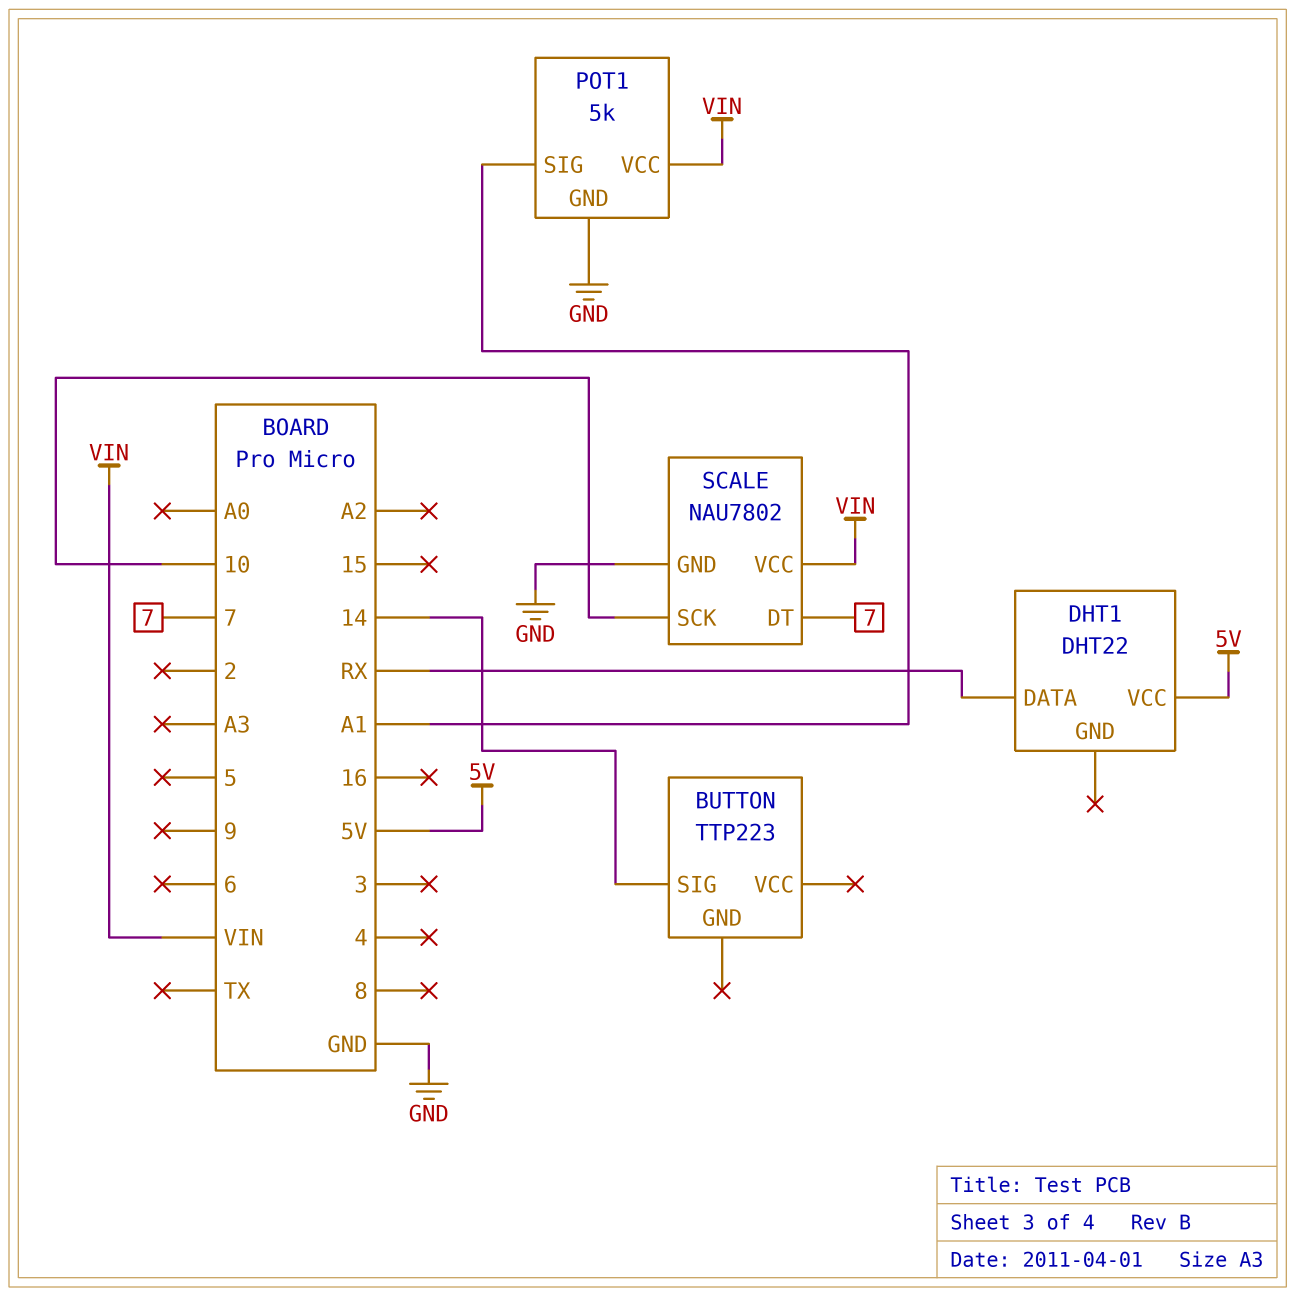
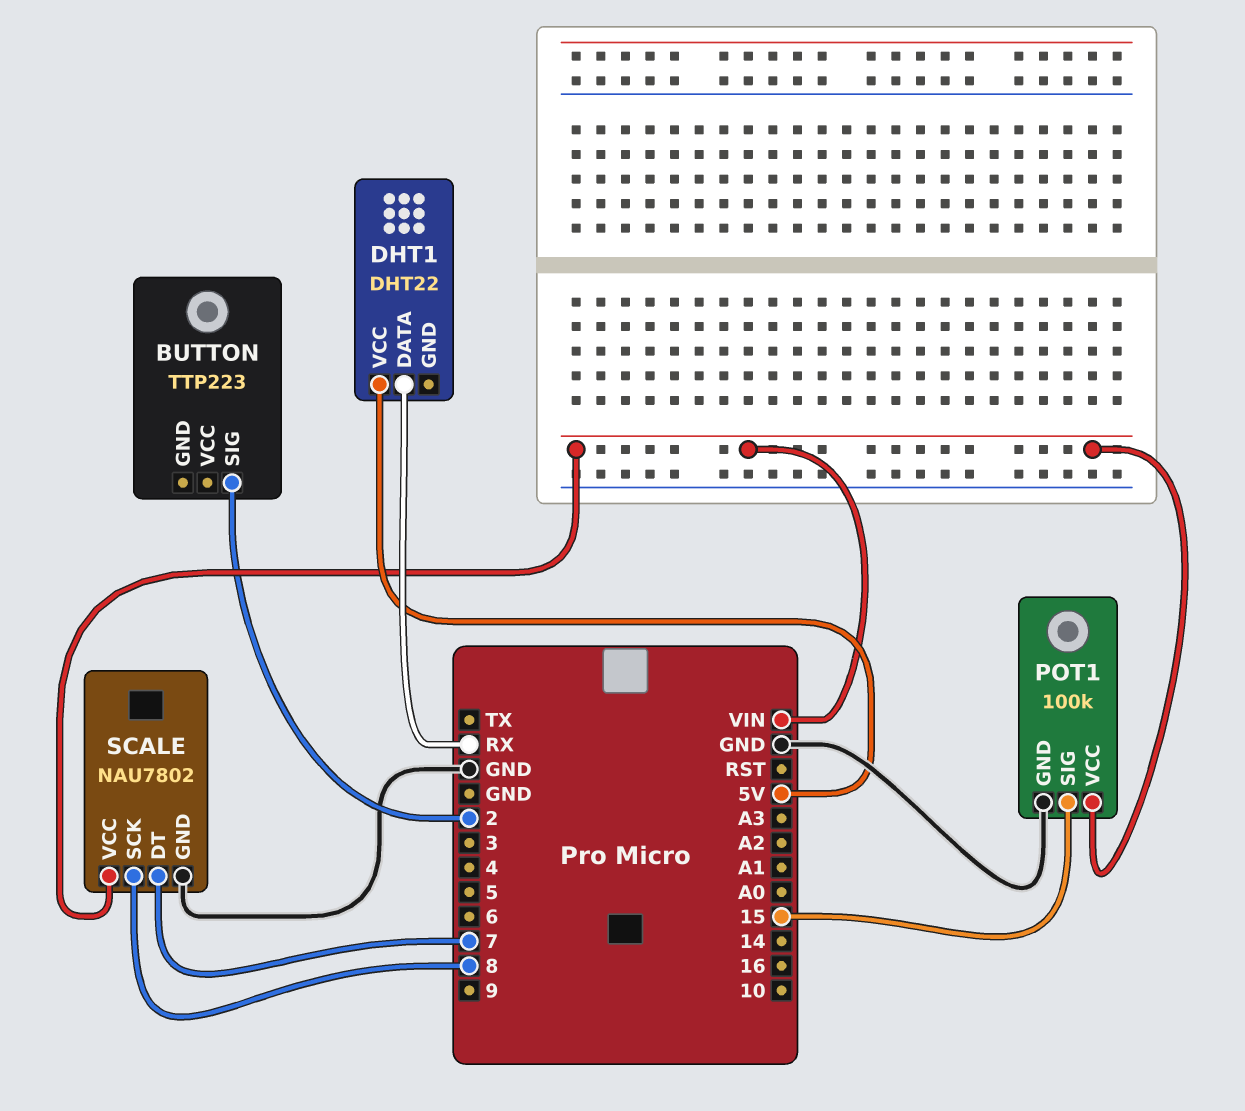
BUTTON pin SIG: 14 -> 2
POT1: 5k -> 100k
POT1 pin SIG: A1 -> 15
SCALE pin SCK: 10 -> 8

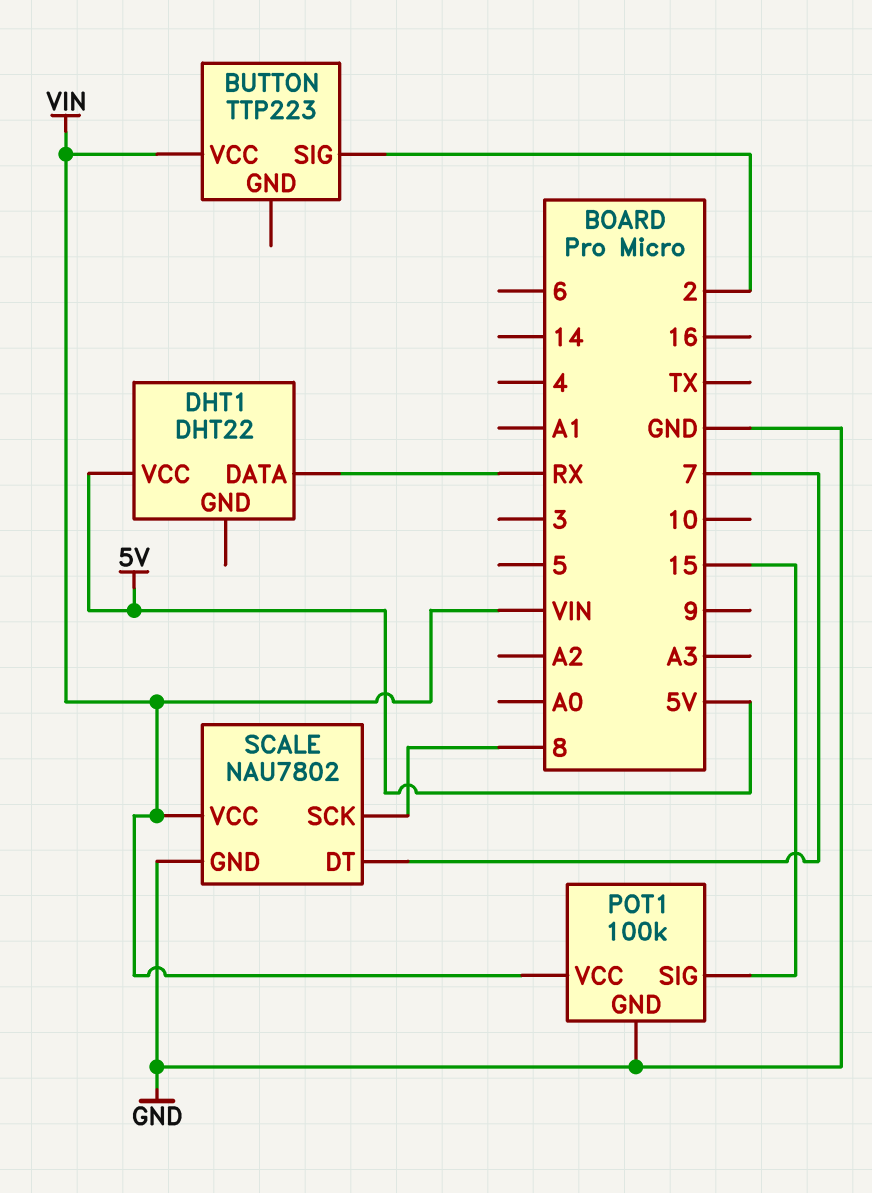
BUTTON pin VCC: none -> VIN

